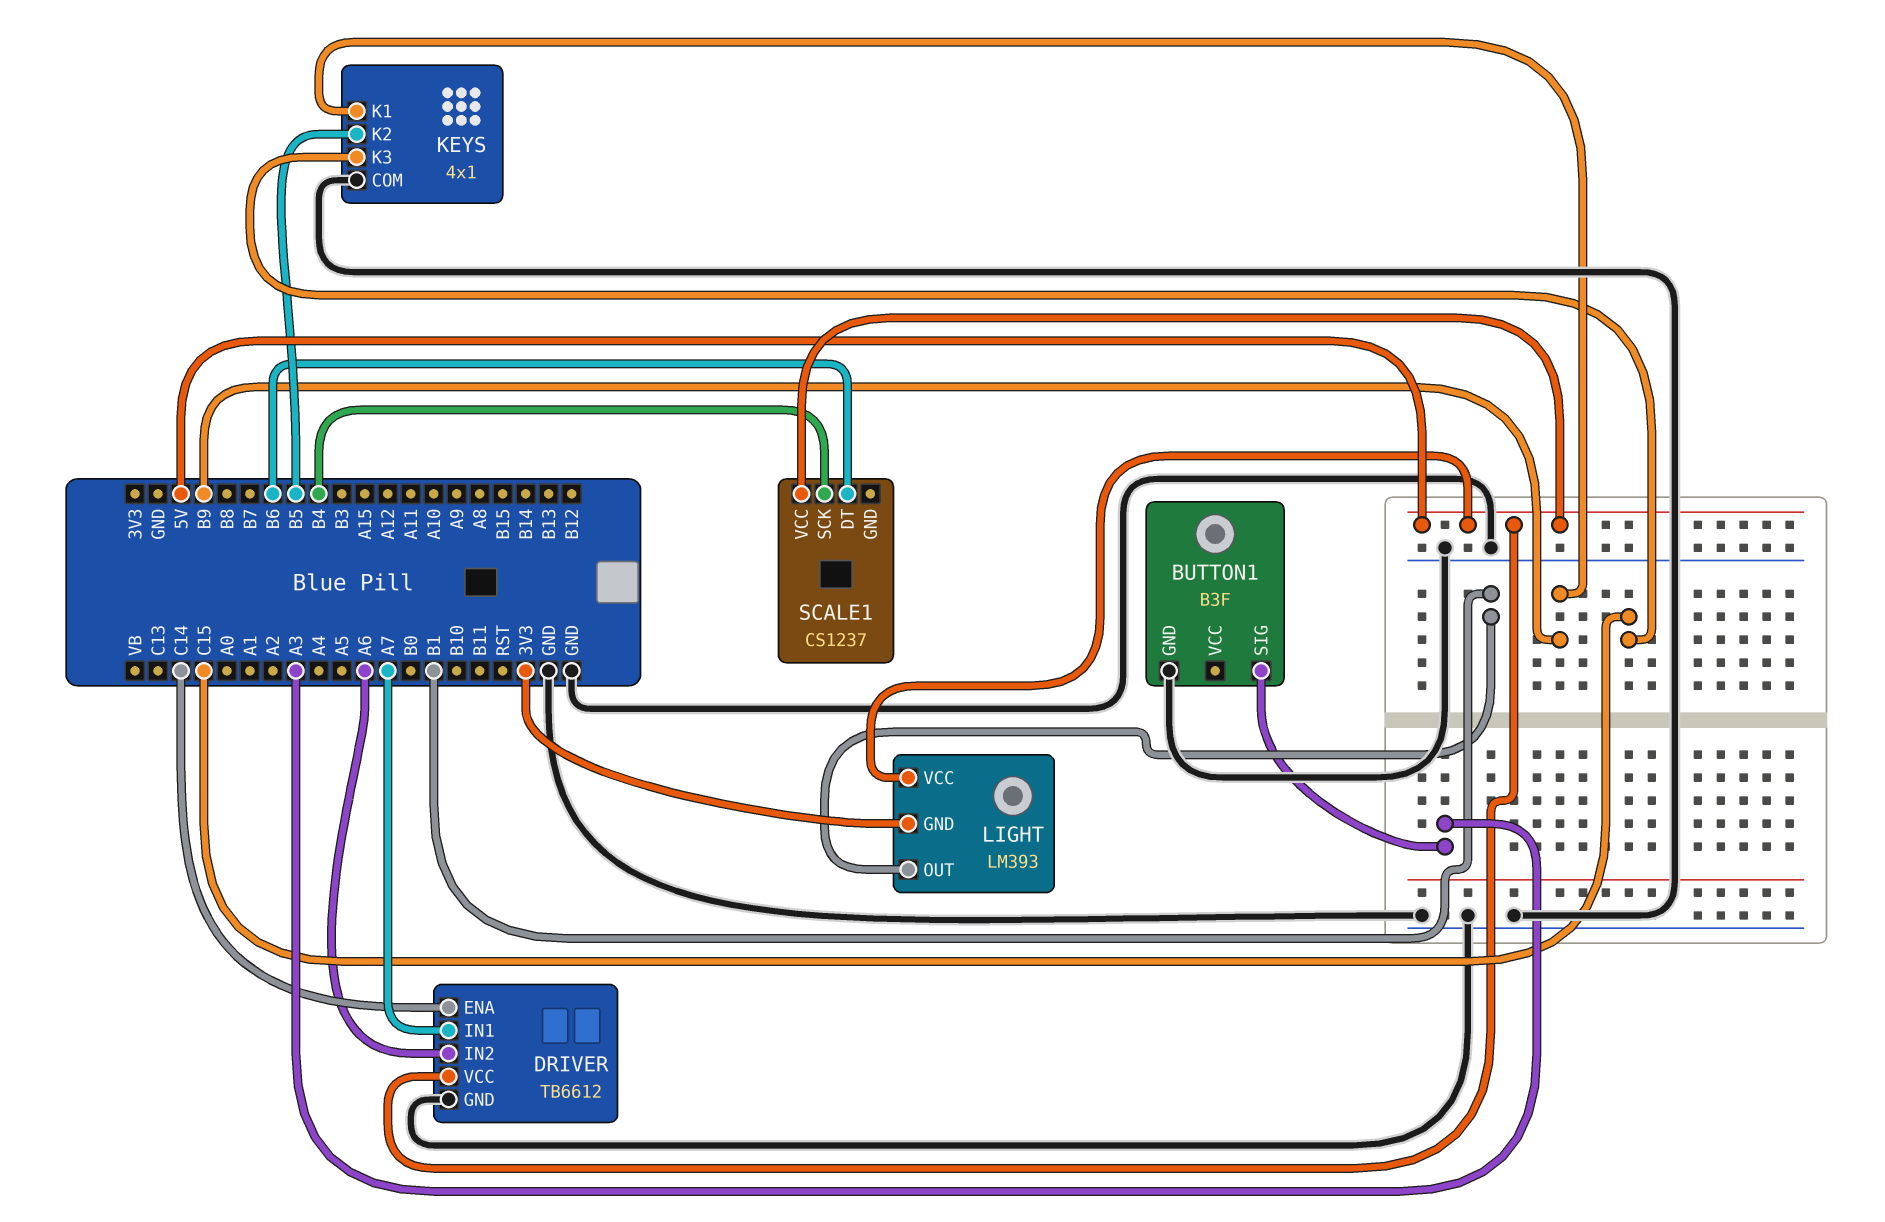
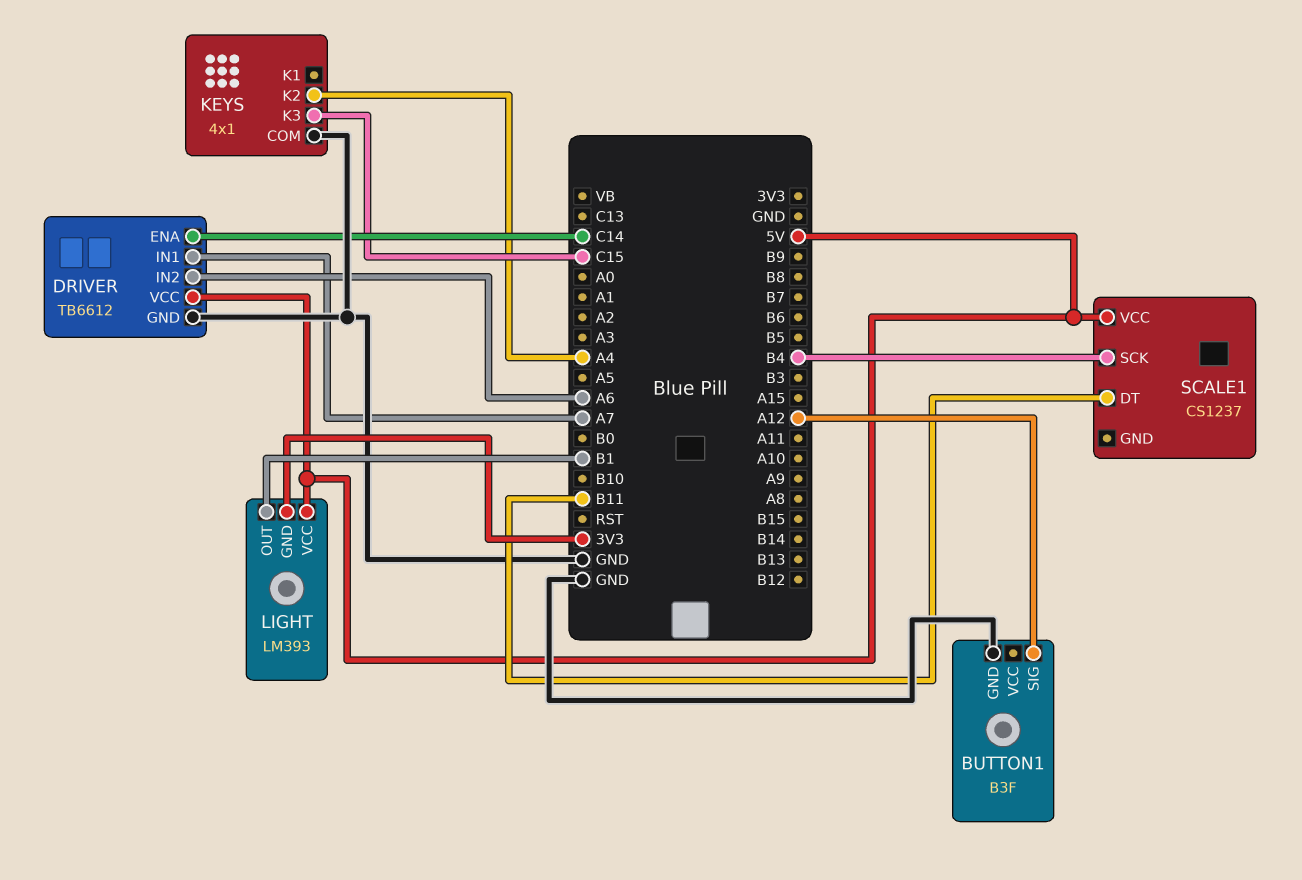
BUTTON1 pin SIG: A3 -> A12
KEYS pin K1: B9 -> none
KEYS pin K2: B5 -> A4
SCALE1 pin DT: B6 -> B11

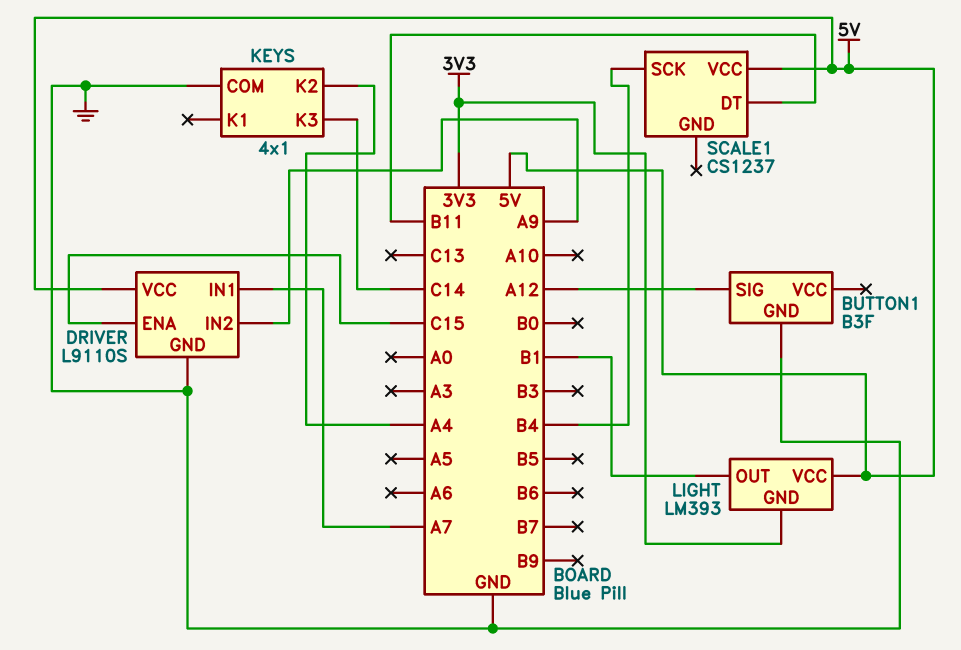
DRIVER: TB6612 -> L9110S
DRIVER pin ENA: C14 -> C15
DRIVER pin IN2: A6 -> A9
KEYS pin K3: C15 -> C14

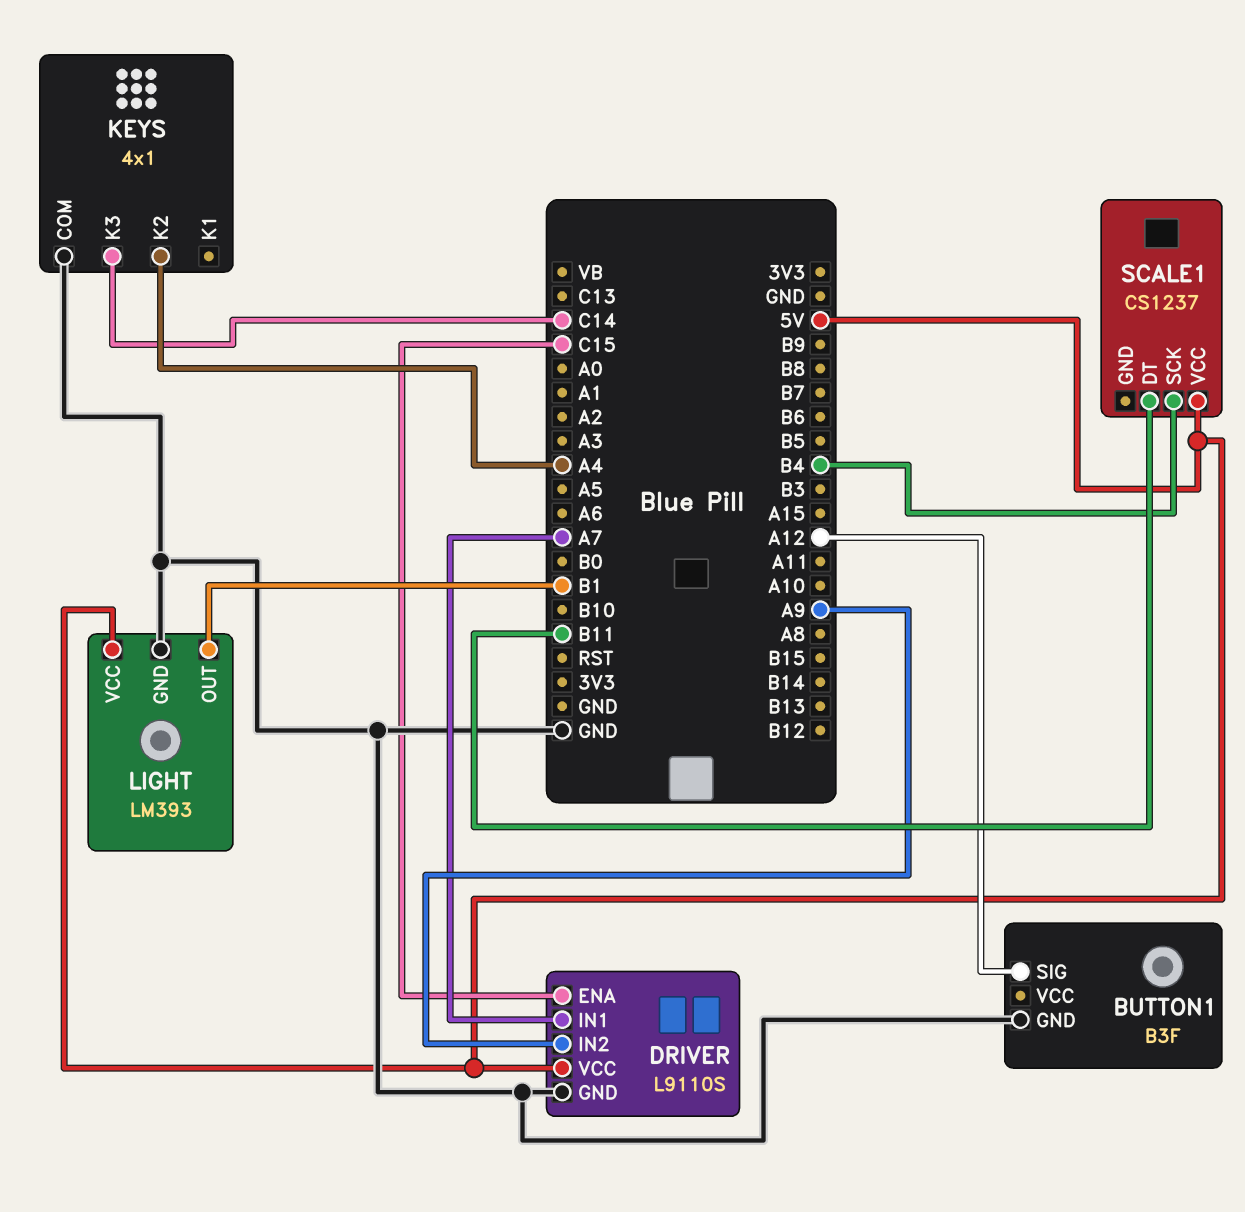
LIGHT pin GND: 3V3 -> GND

